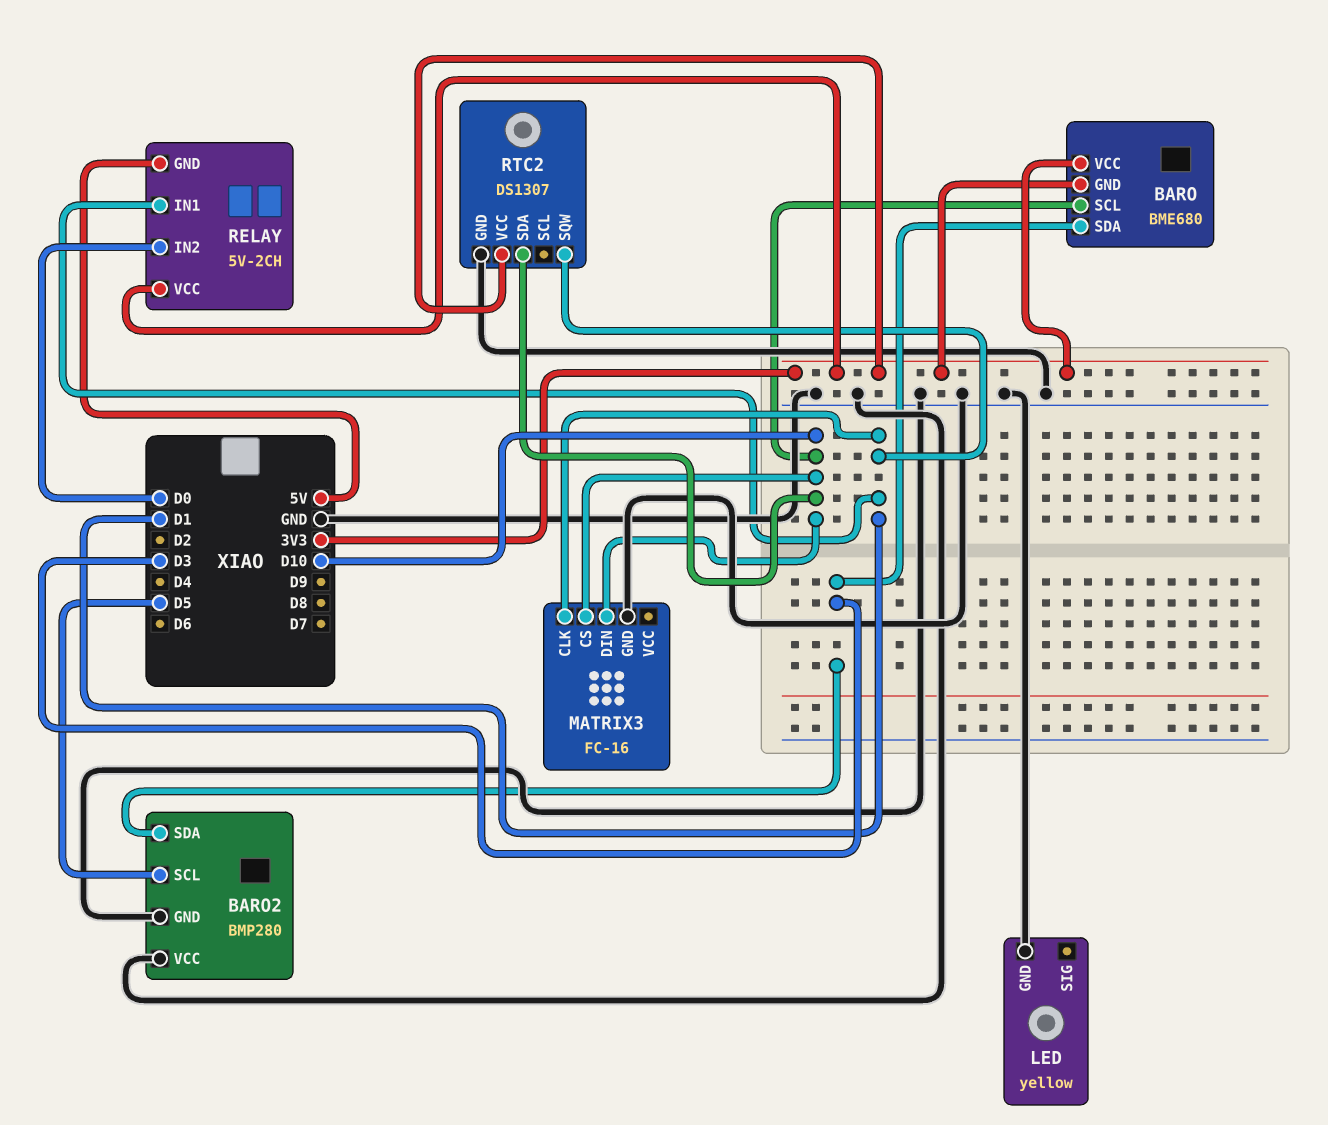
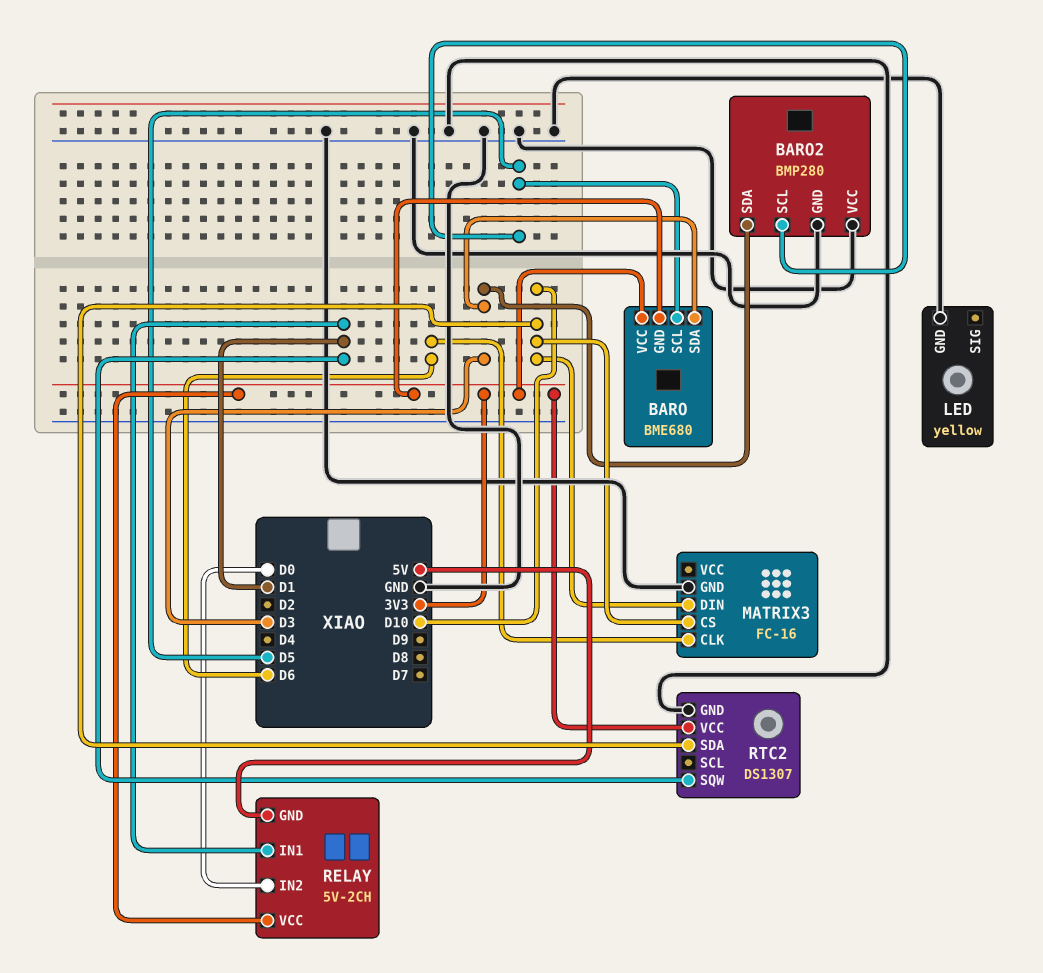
BARO pin SCL: D10 -> D5
MATRIX3 pin CLK: D1 -> D6

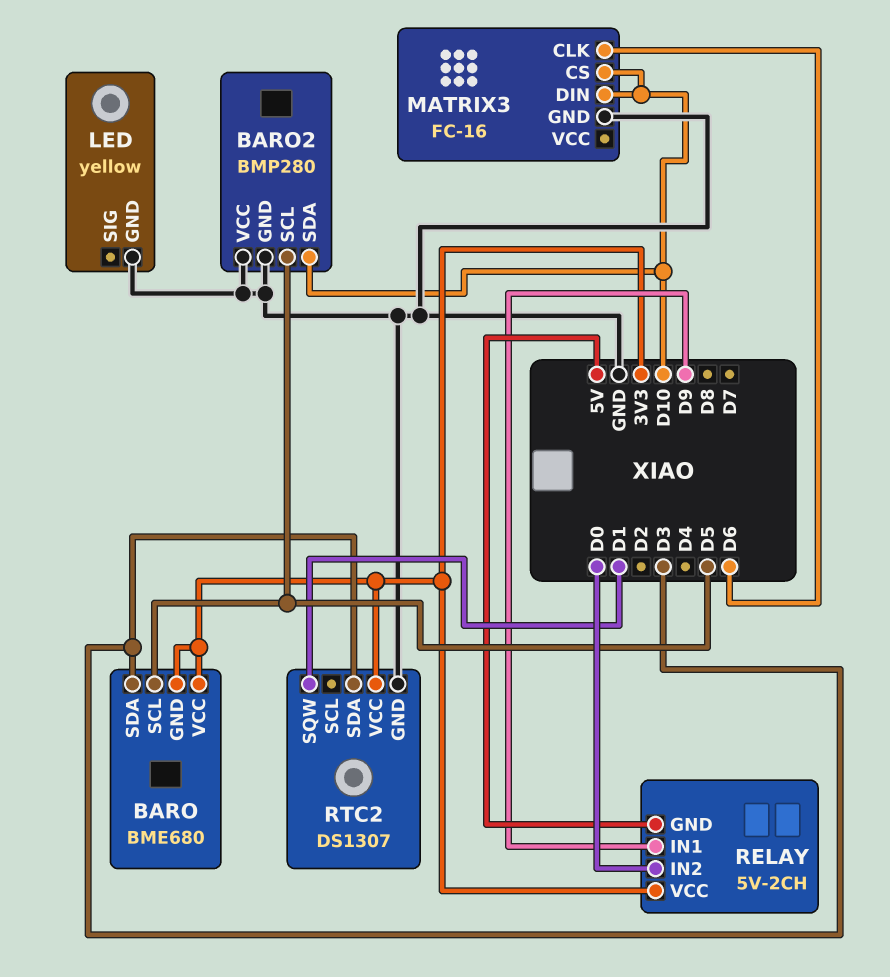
BARO2 pin SDA: D3 -> D10
RELAY pin IN1: D1 -> D9
RTC2 pin SDA: D10 -> D3

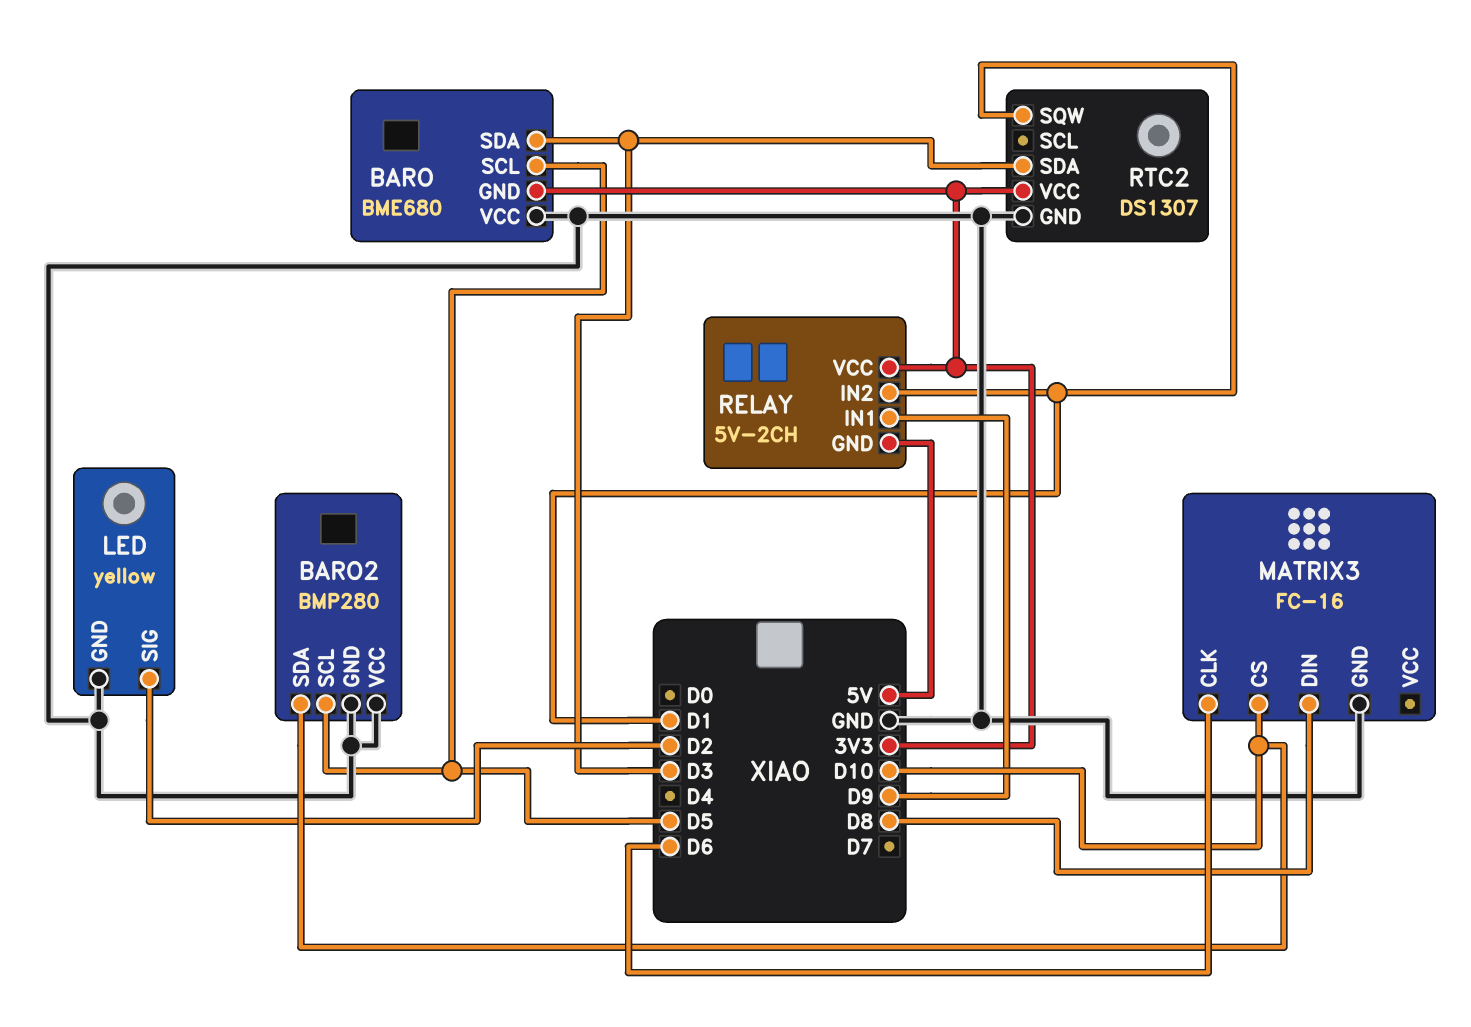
BARO pin VCC: 3V3 -> GND
LED pin SIG: none -> D2
MATRIX3 pin DIN: D10 -> D8
RELAY pin IN2: D0 -> D1

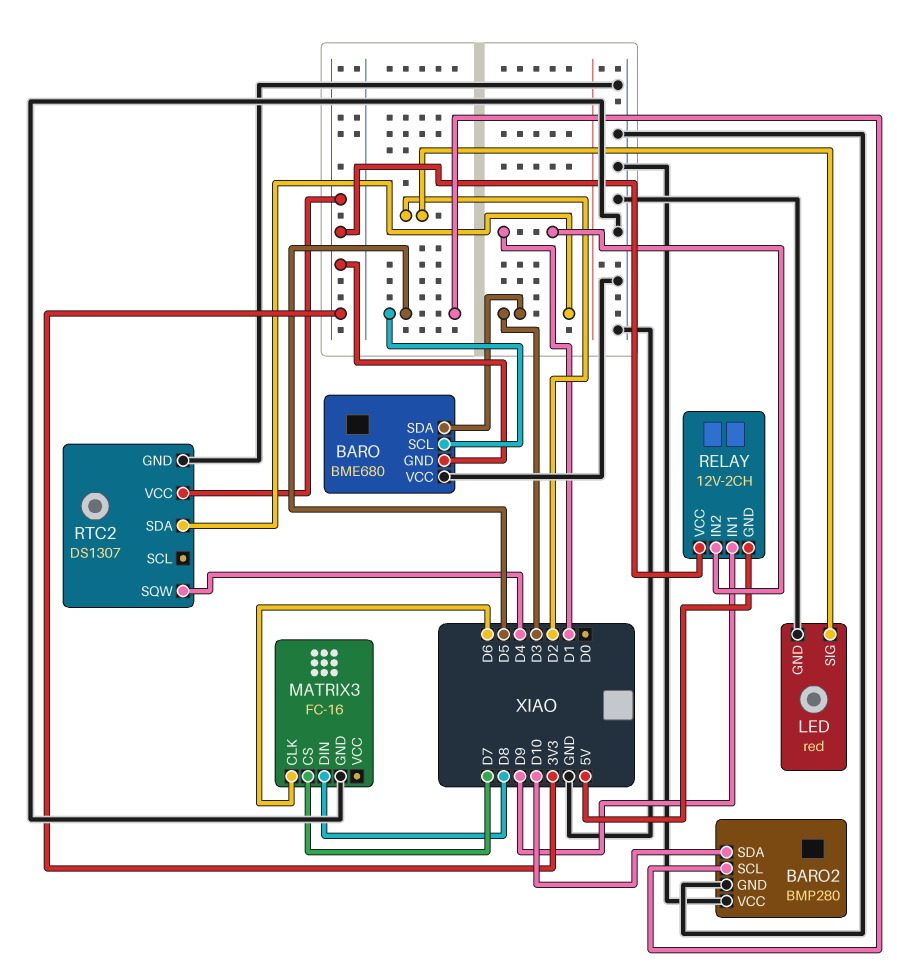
LED: yellow -> red
MATRIX3 pin CS: D10 -> D7
RELAY: 5V-2CH -> 12V-2CH
RTC2 pin SQW: D1 -> D4

